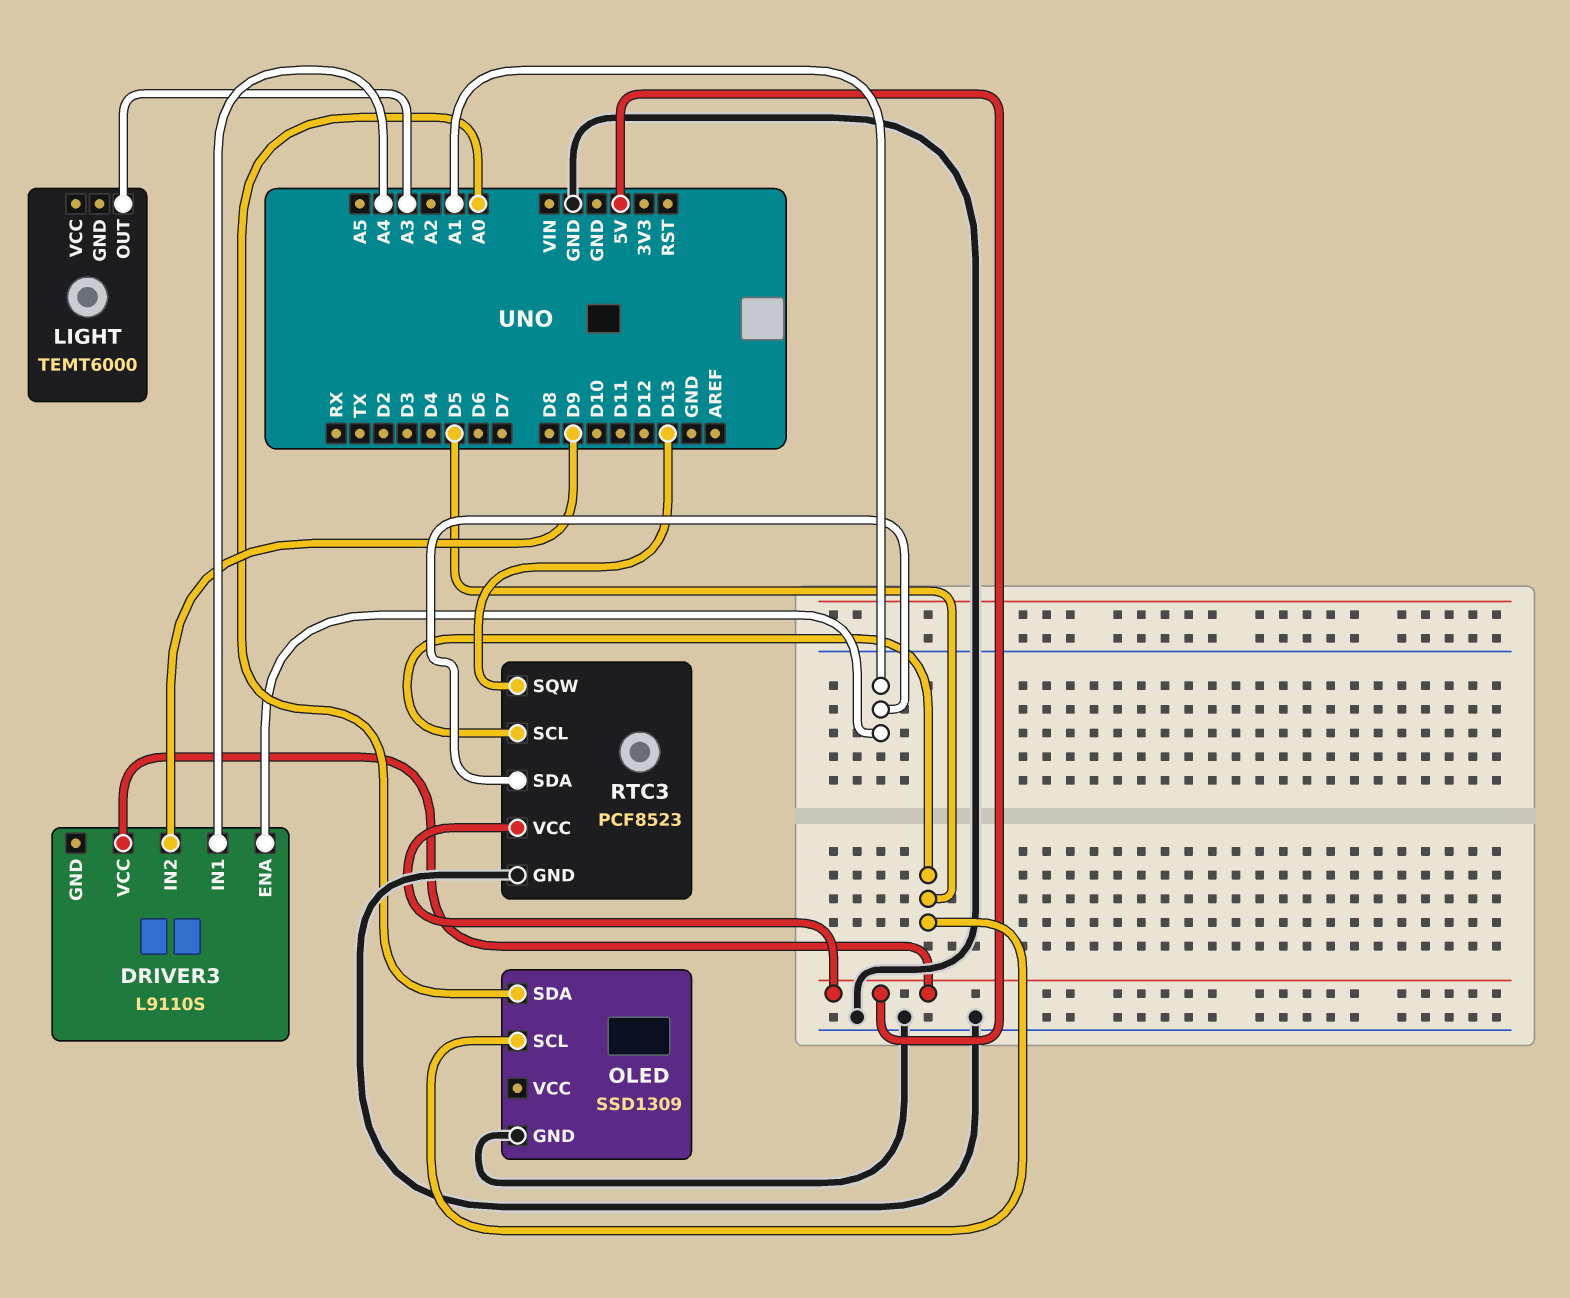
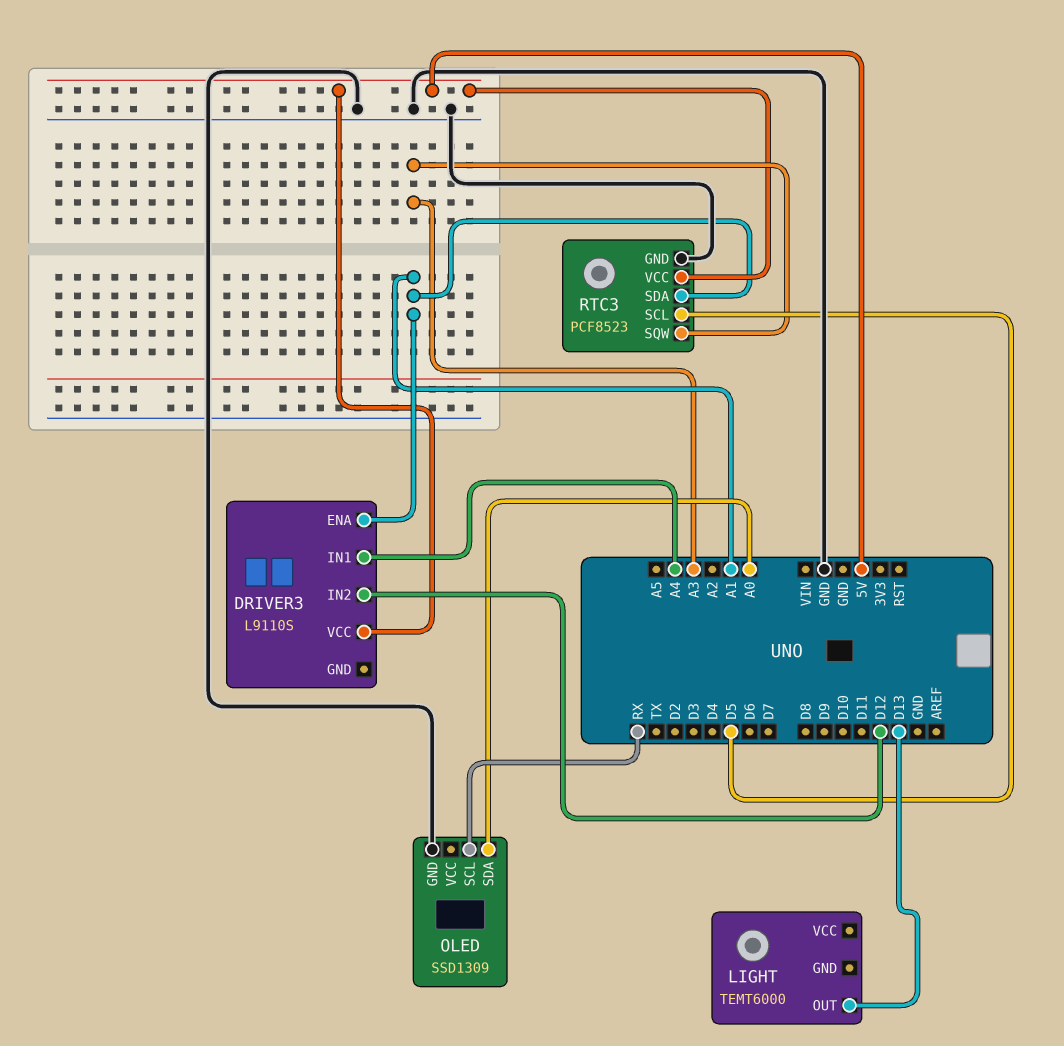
DRIVER3 pin IN2: D9 -> D12
LIGHT pin OUT: A3 -> D13
OLED pin SCL: D5 -> RX
RTC3 pin SQW: D13 -> A3

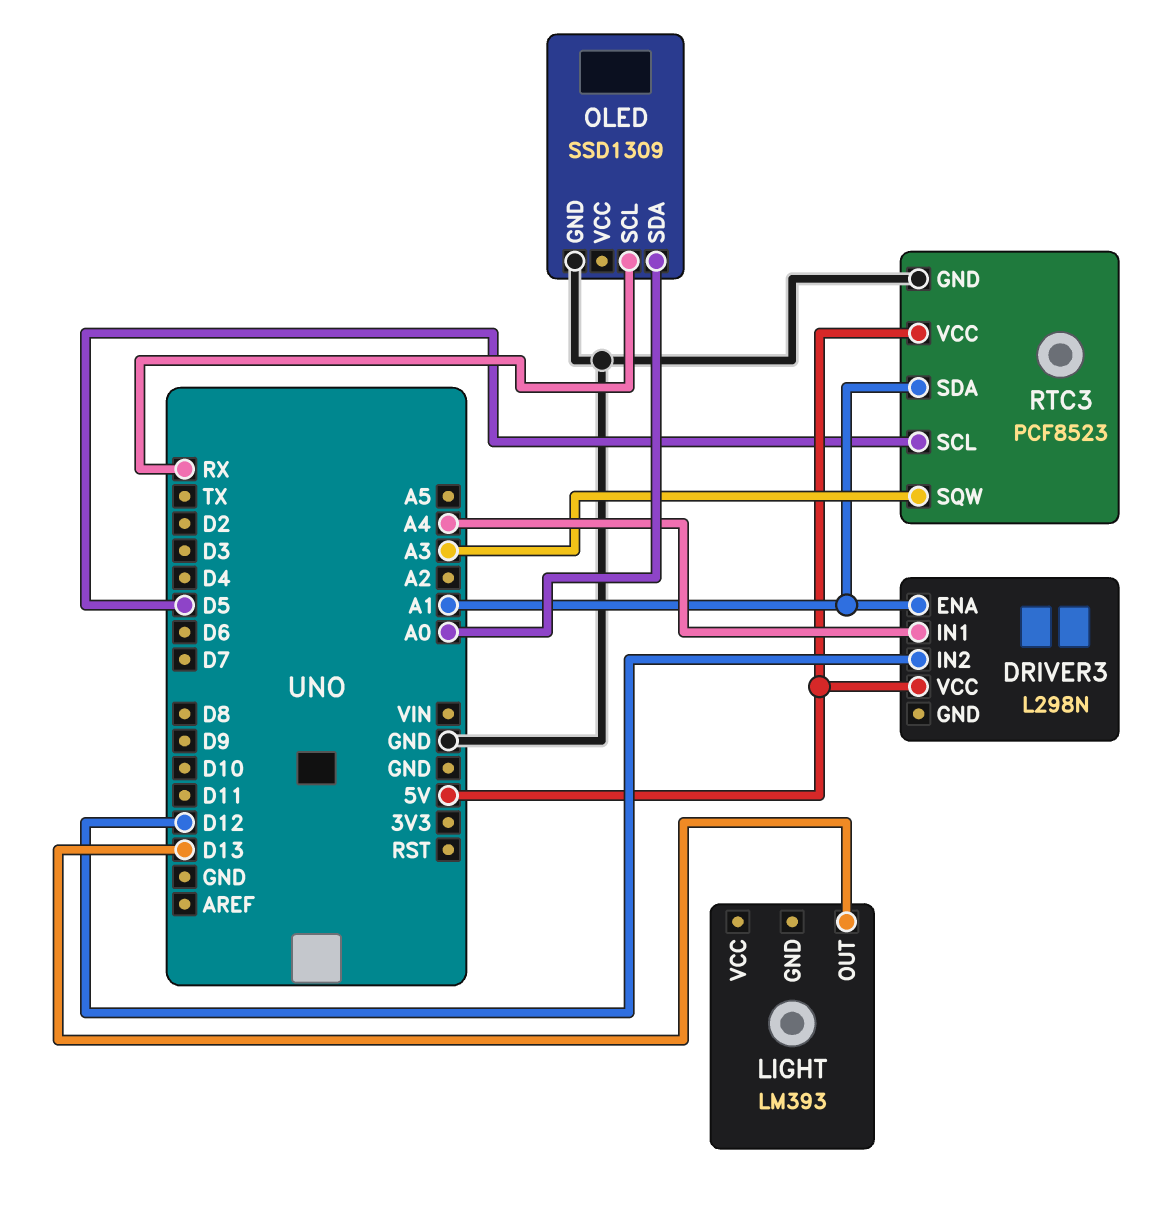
DRIVER3: L9110S -> L298N
LIGHT: TEMT6000 -> LM393

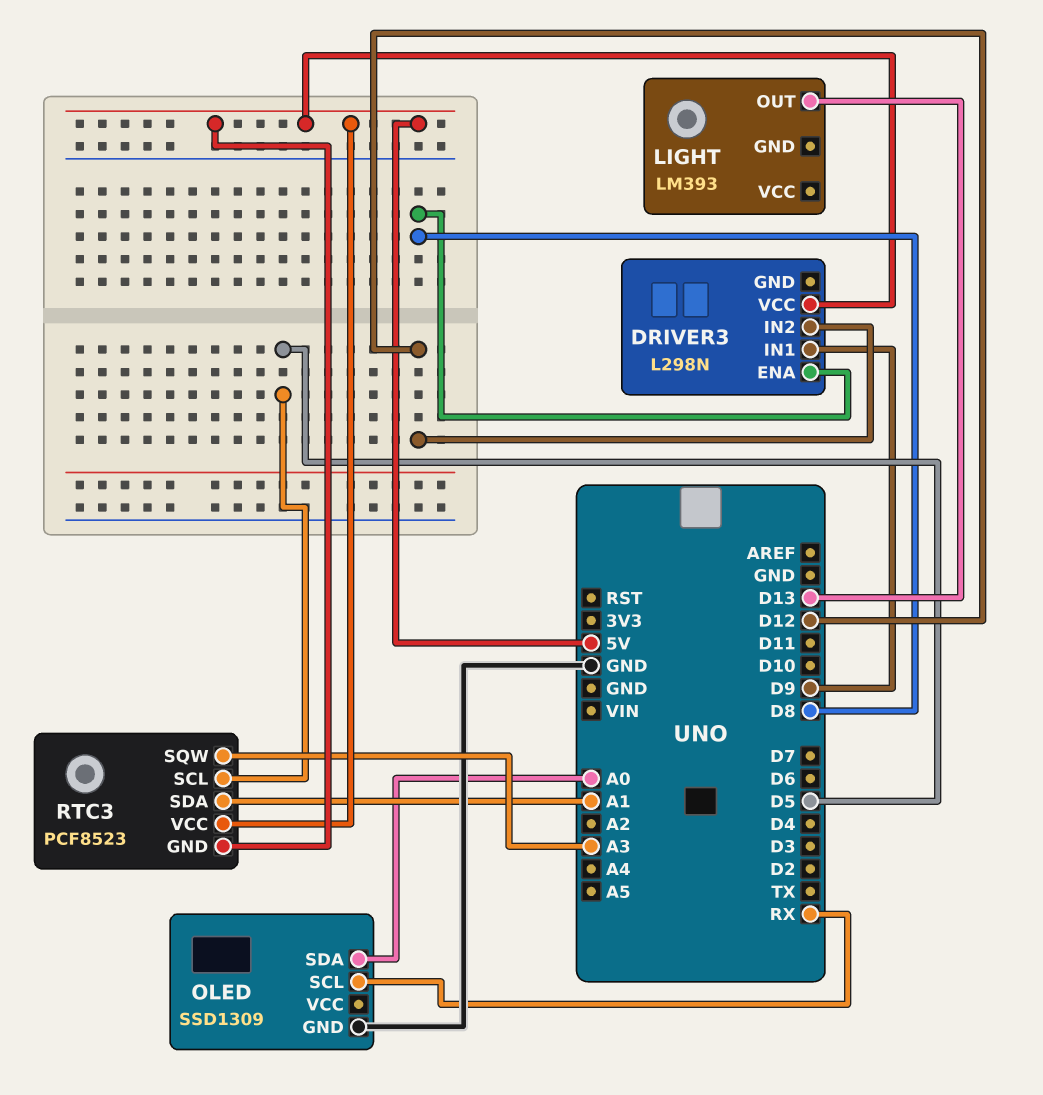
DRIVER3 pin ENA: A1 -> D8
DRIVER3 pin IN1: A4 -> D9
RTC3 pin GND: GND -> 5V

